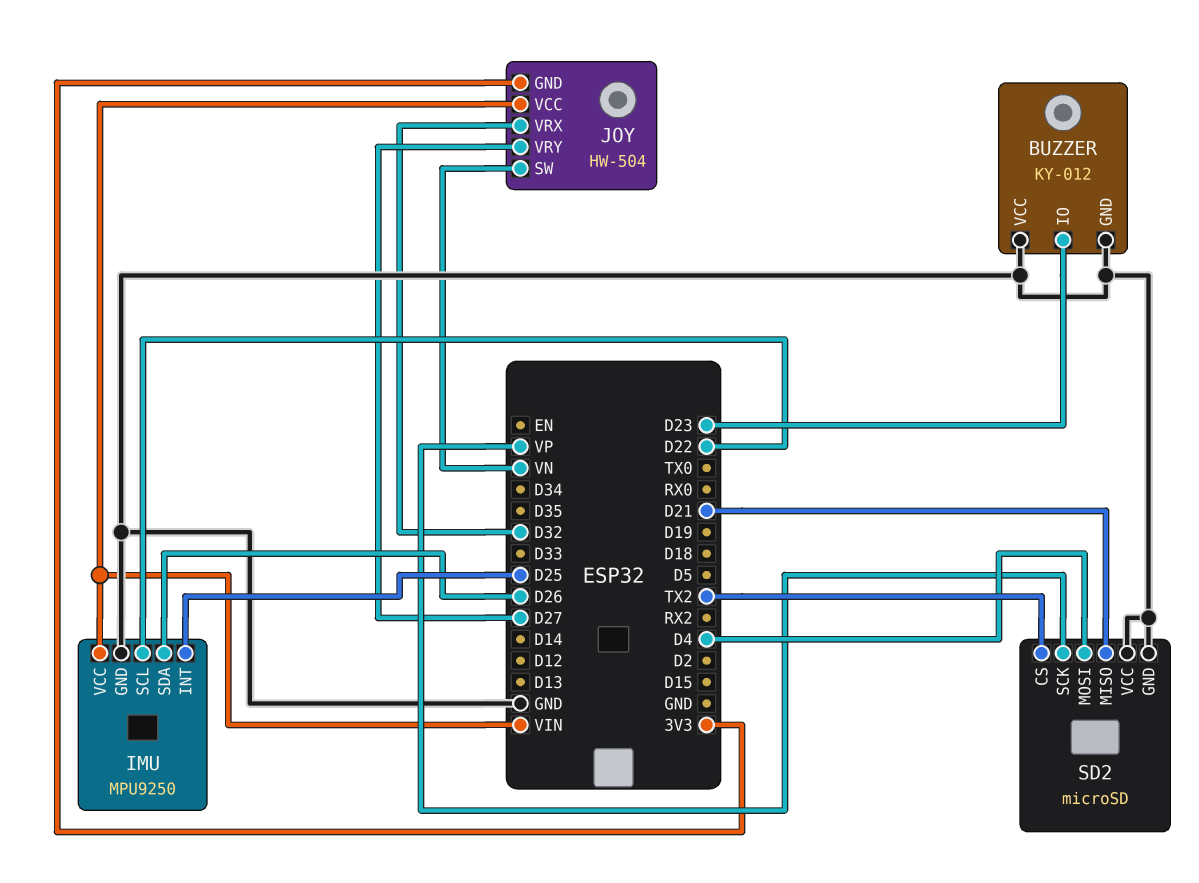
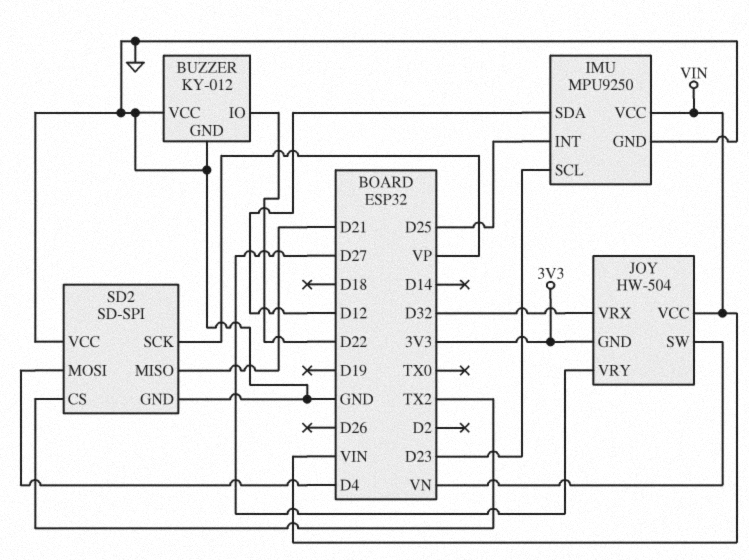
BUZZER pin IO: D23 -> D22
IMU pin SCL: D22 -> D23
IMU pin SDA: D26 -> D12
SD2: microSD -> SD-SPI

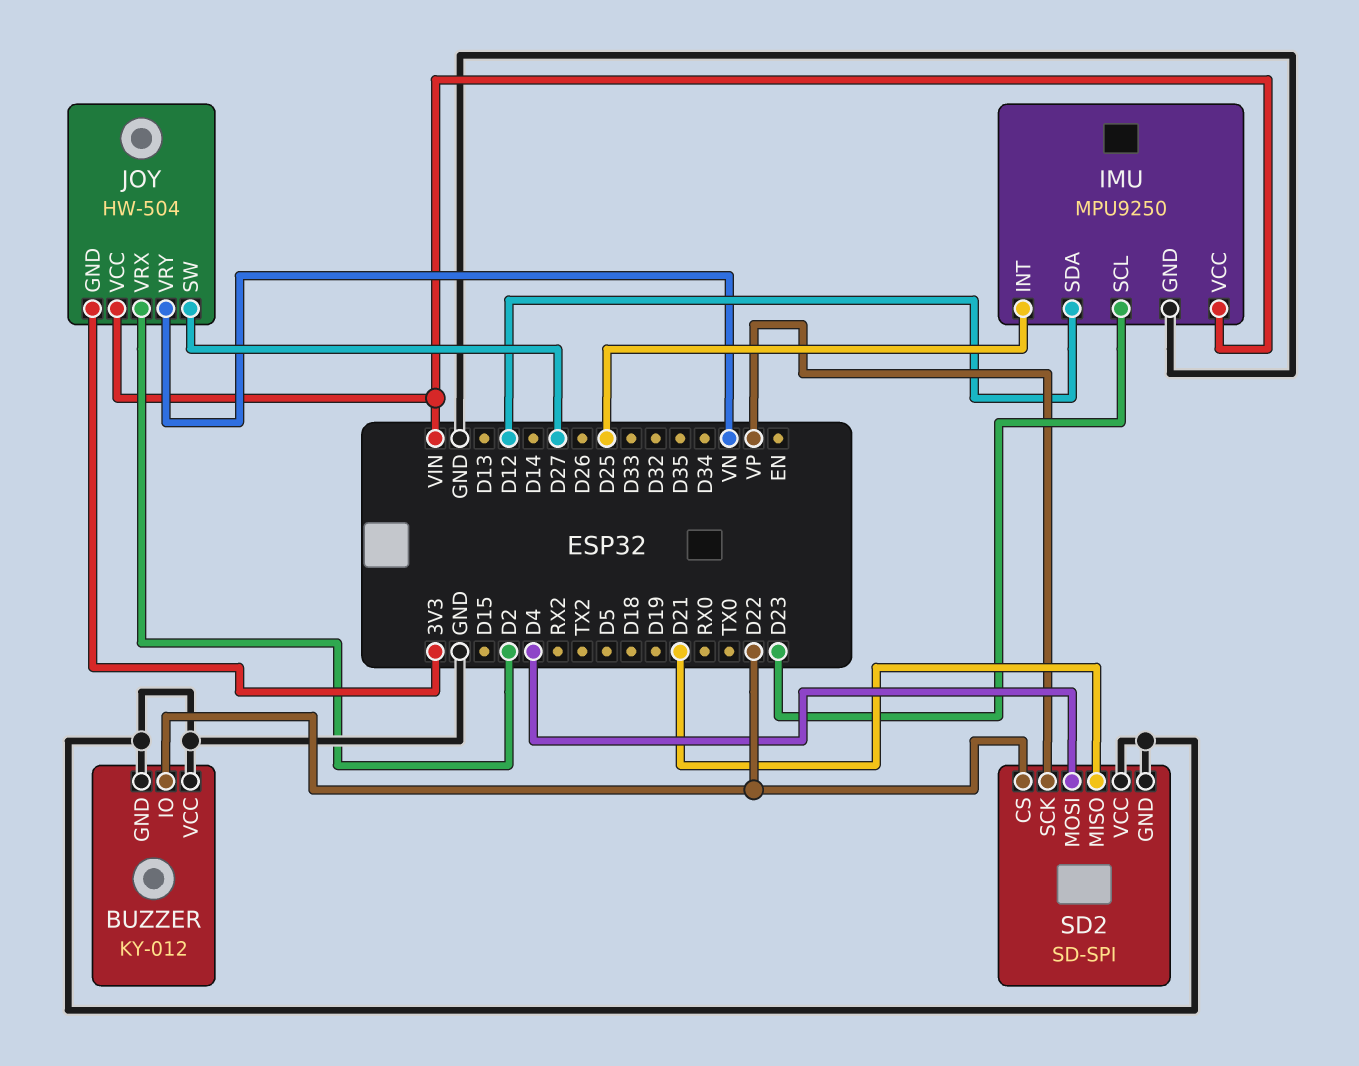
JOY pin SW: VN -> D27
JOY pin VRX: D32 -> D2
JOY pin VRY: D27 -> VN
SD2 pin CS: TX2 -> D22

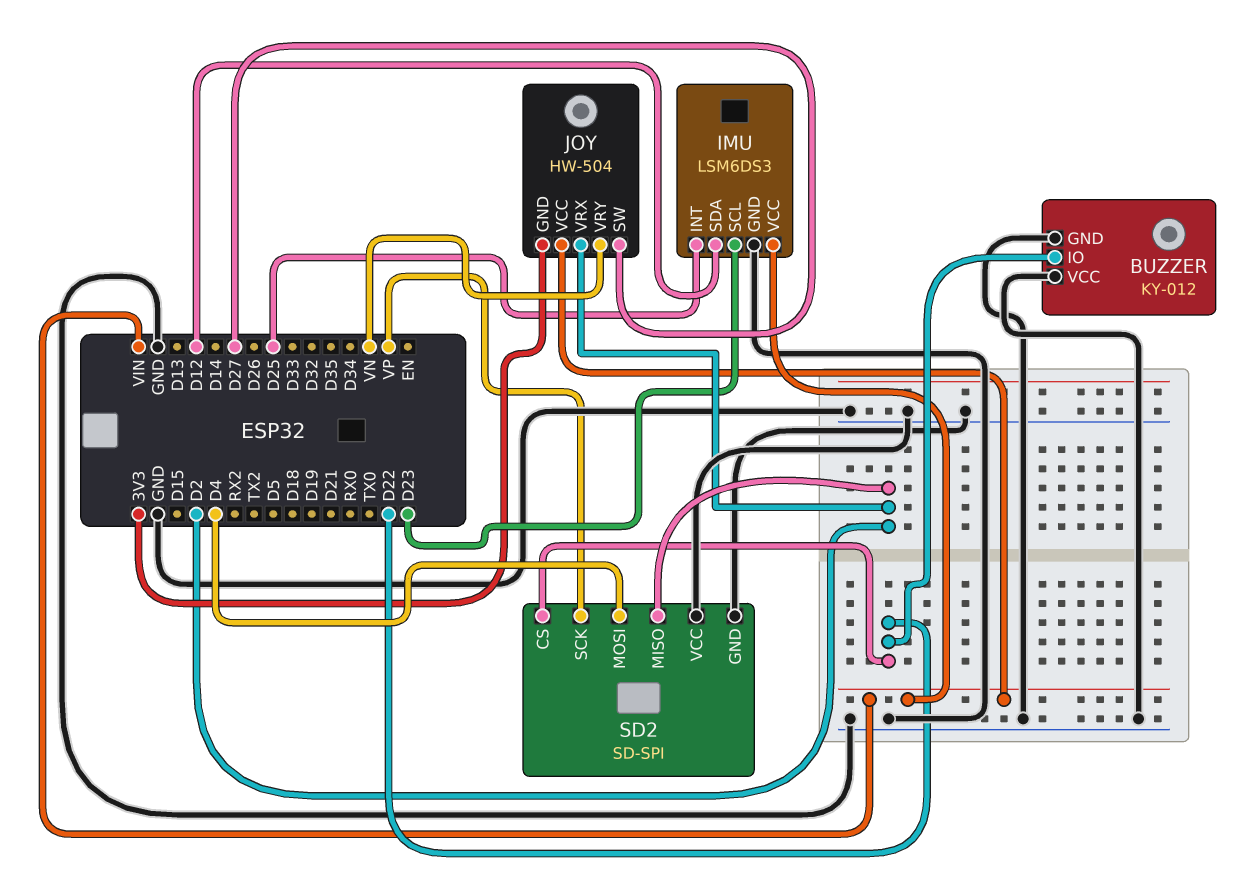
IMU: MPU9250 -> LSM6DS3
SD2 pin MISO: D21 -> D2

